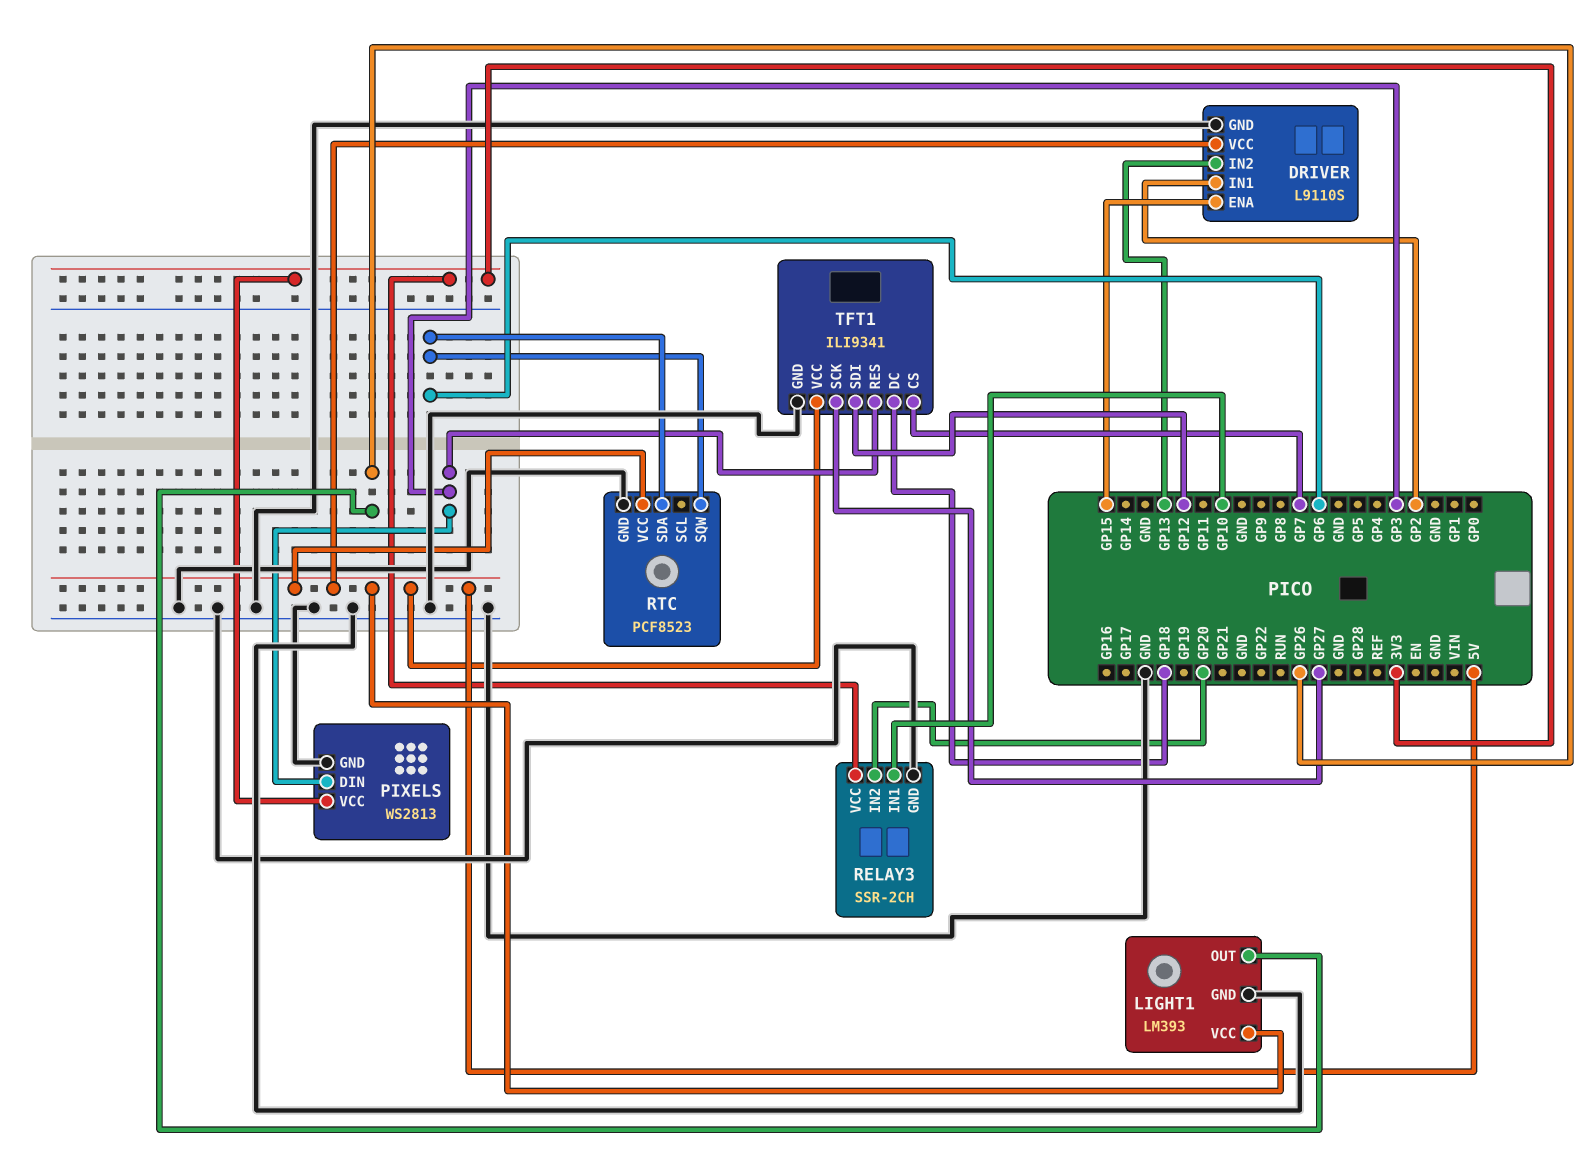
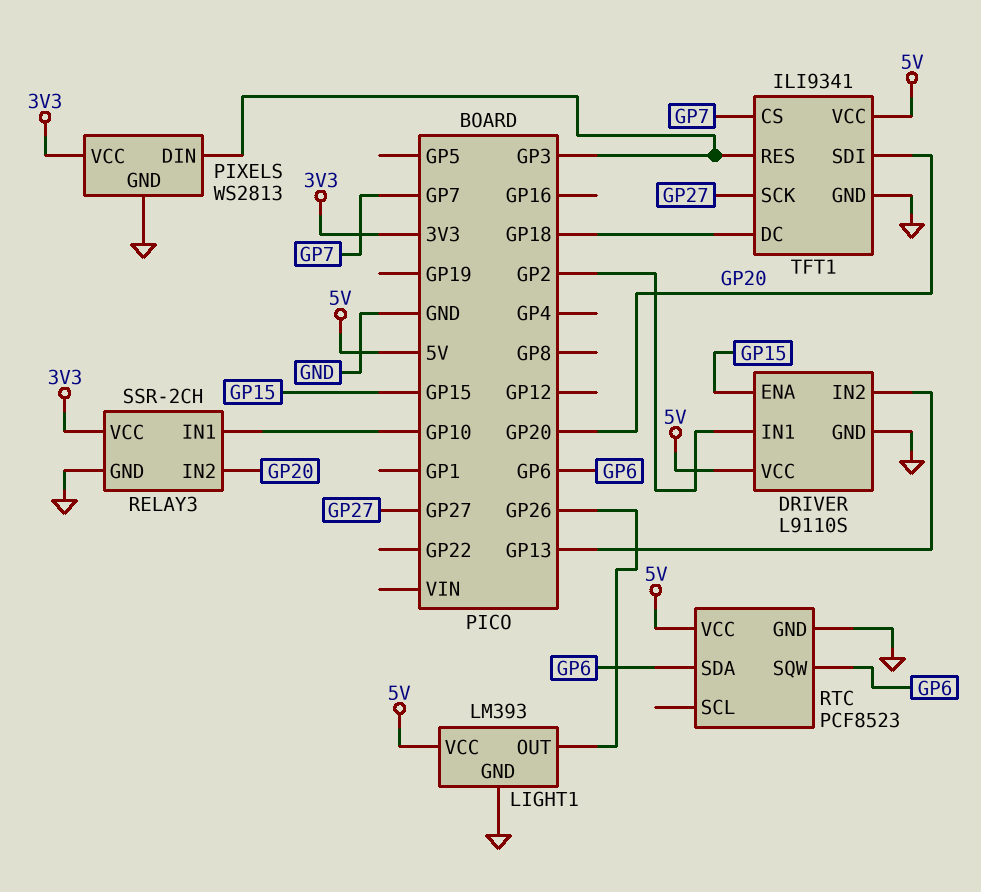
TFT1 pin SDI: GP12 -> GP20

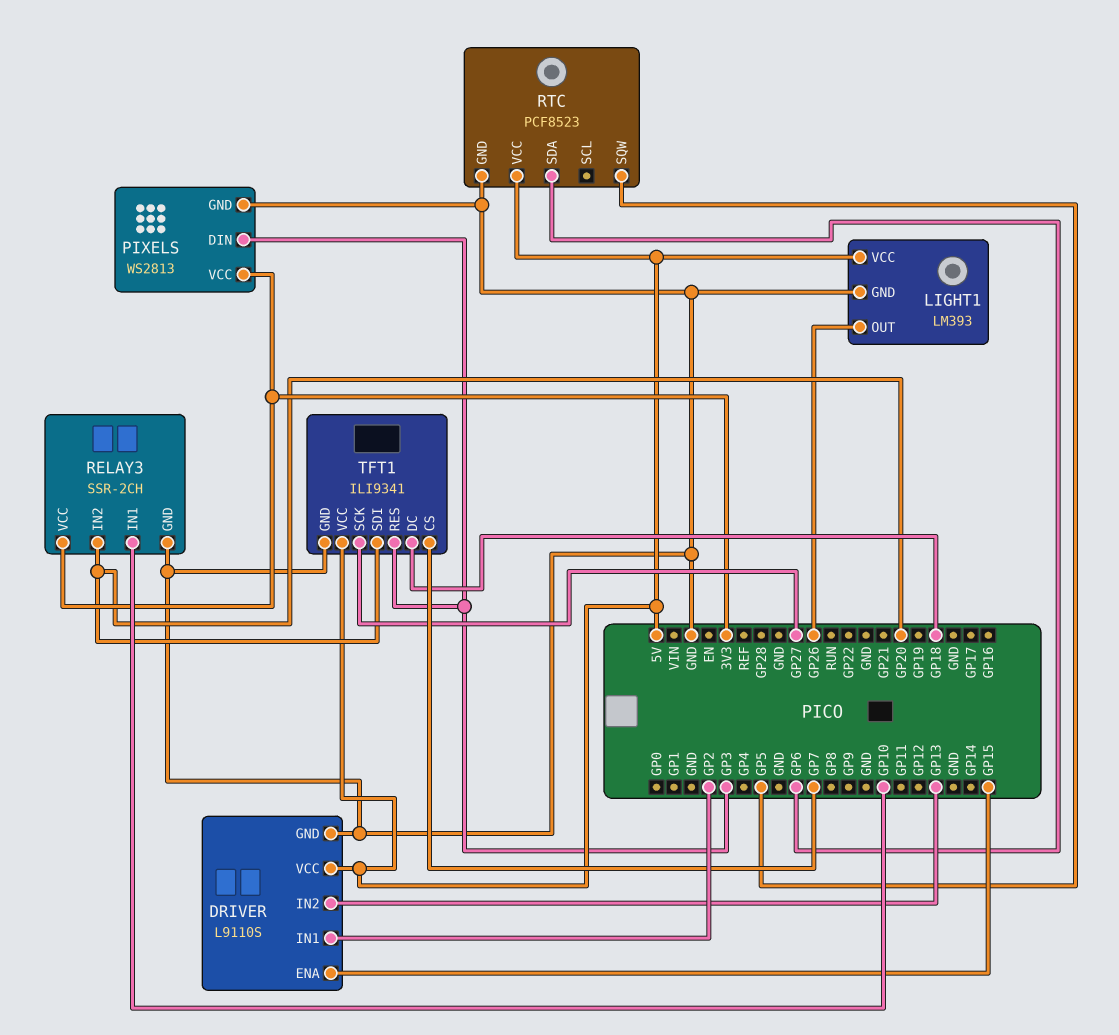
RTC pin SQW: GP6 -> GP5

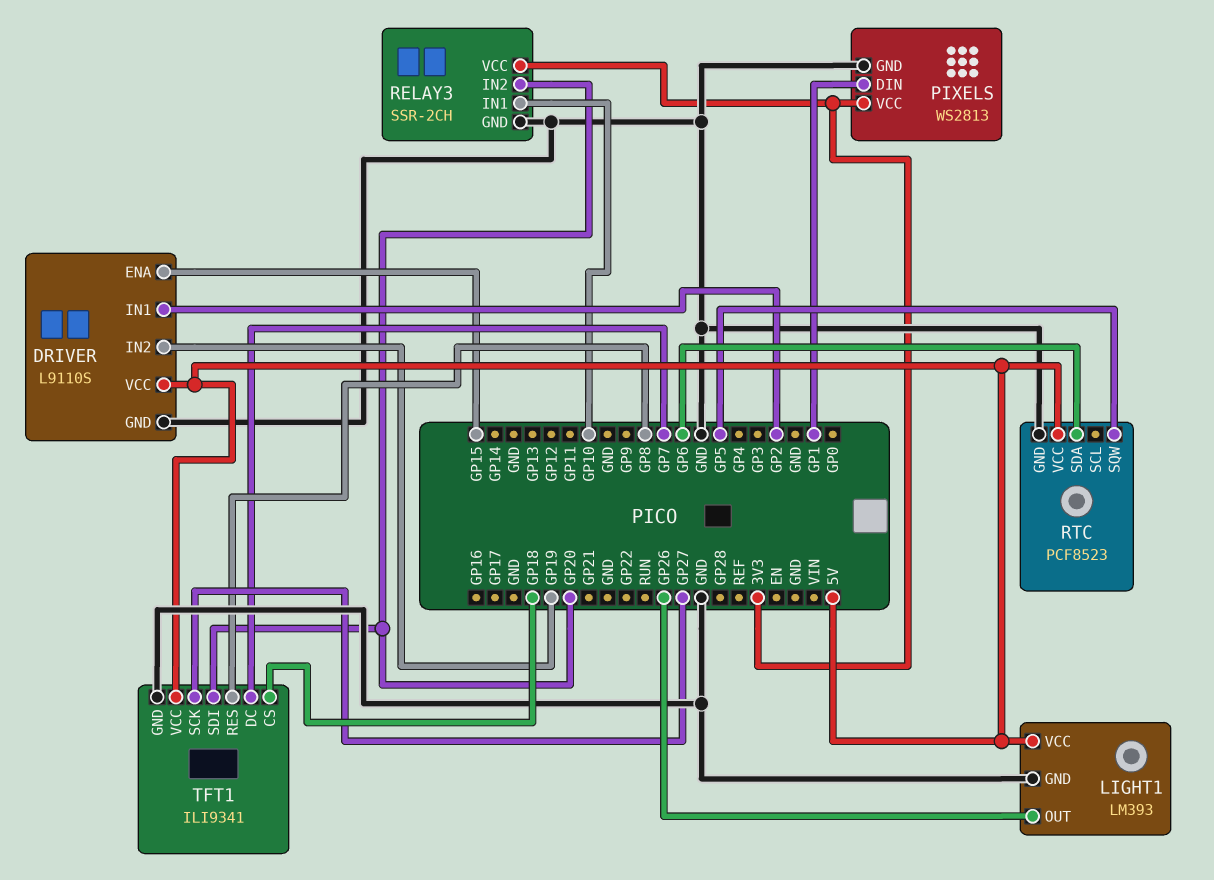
DRIVER pin IN2: GP13 -> GP19
PIXELS pin DIN: GP3 -> GP1
TFT1 pin CS: GP7 -> GP18
TFT1 pin DC: GP18 -> GP7
TFT1 pin RES: GP3 -> GP8

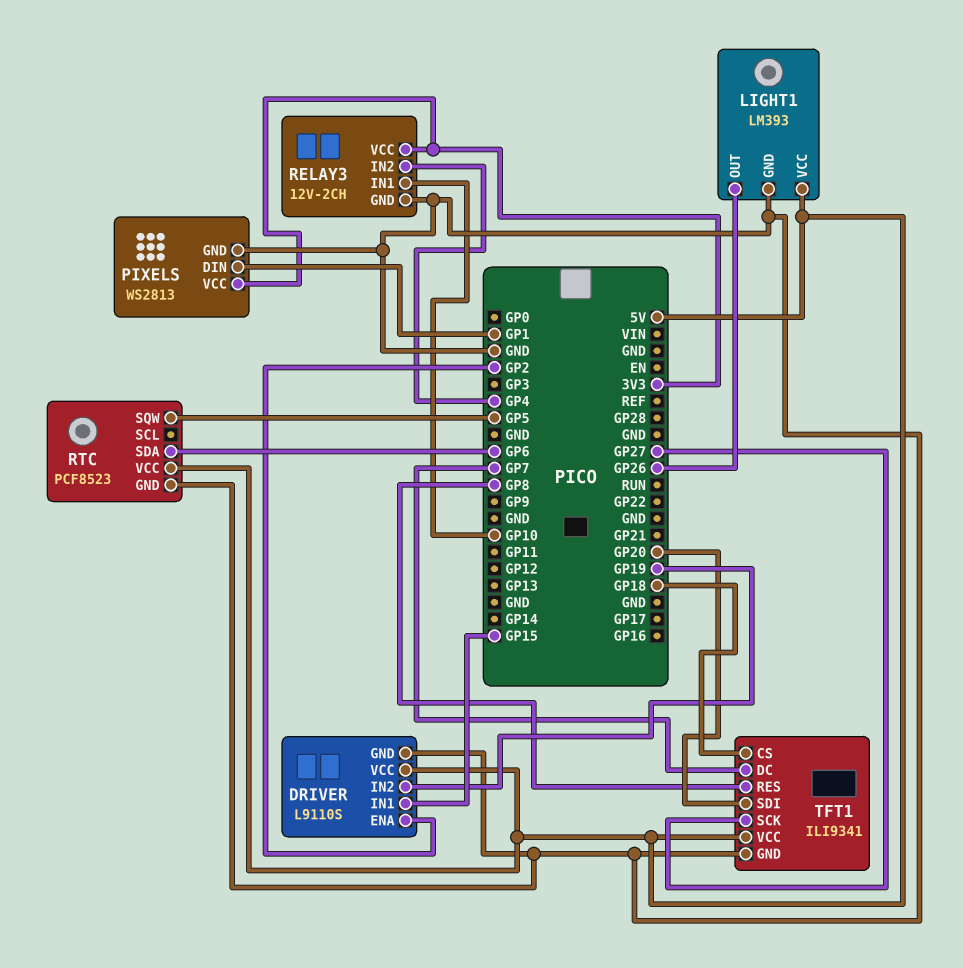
DRIVER pin ENA: GP15 -> GP2
DRIVER pin IN1: GP2 -> GP15
RELAY3: SSR-2CH -> 12V-2CH
RELAY3 pin IN2: GP20 -> GP4

